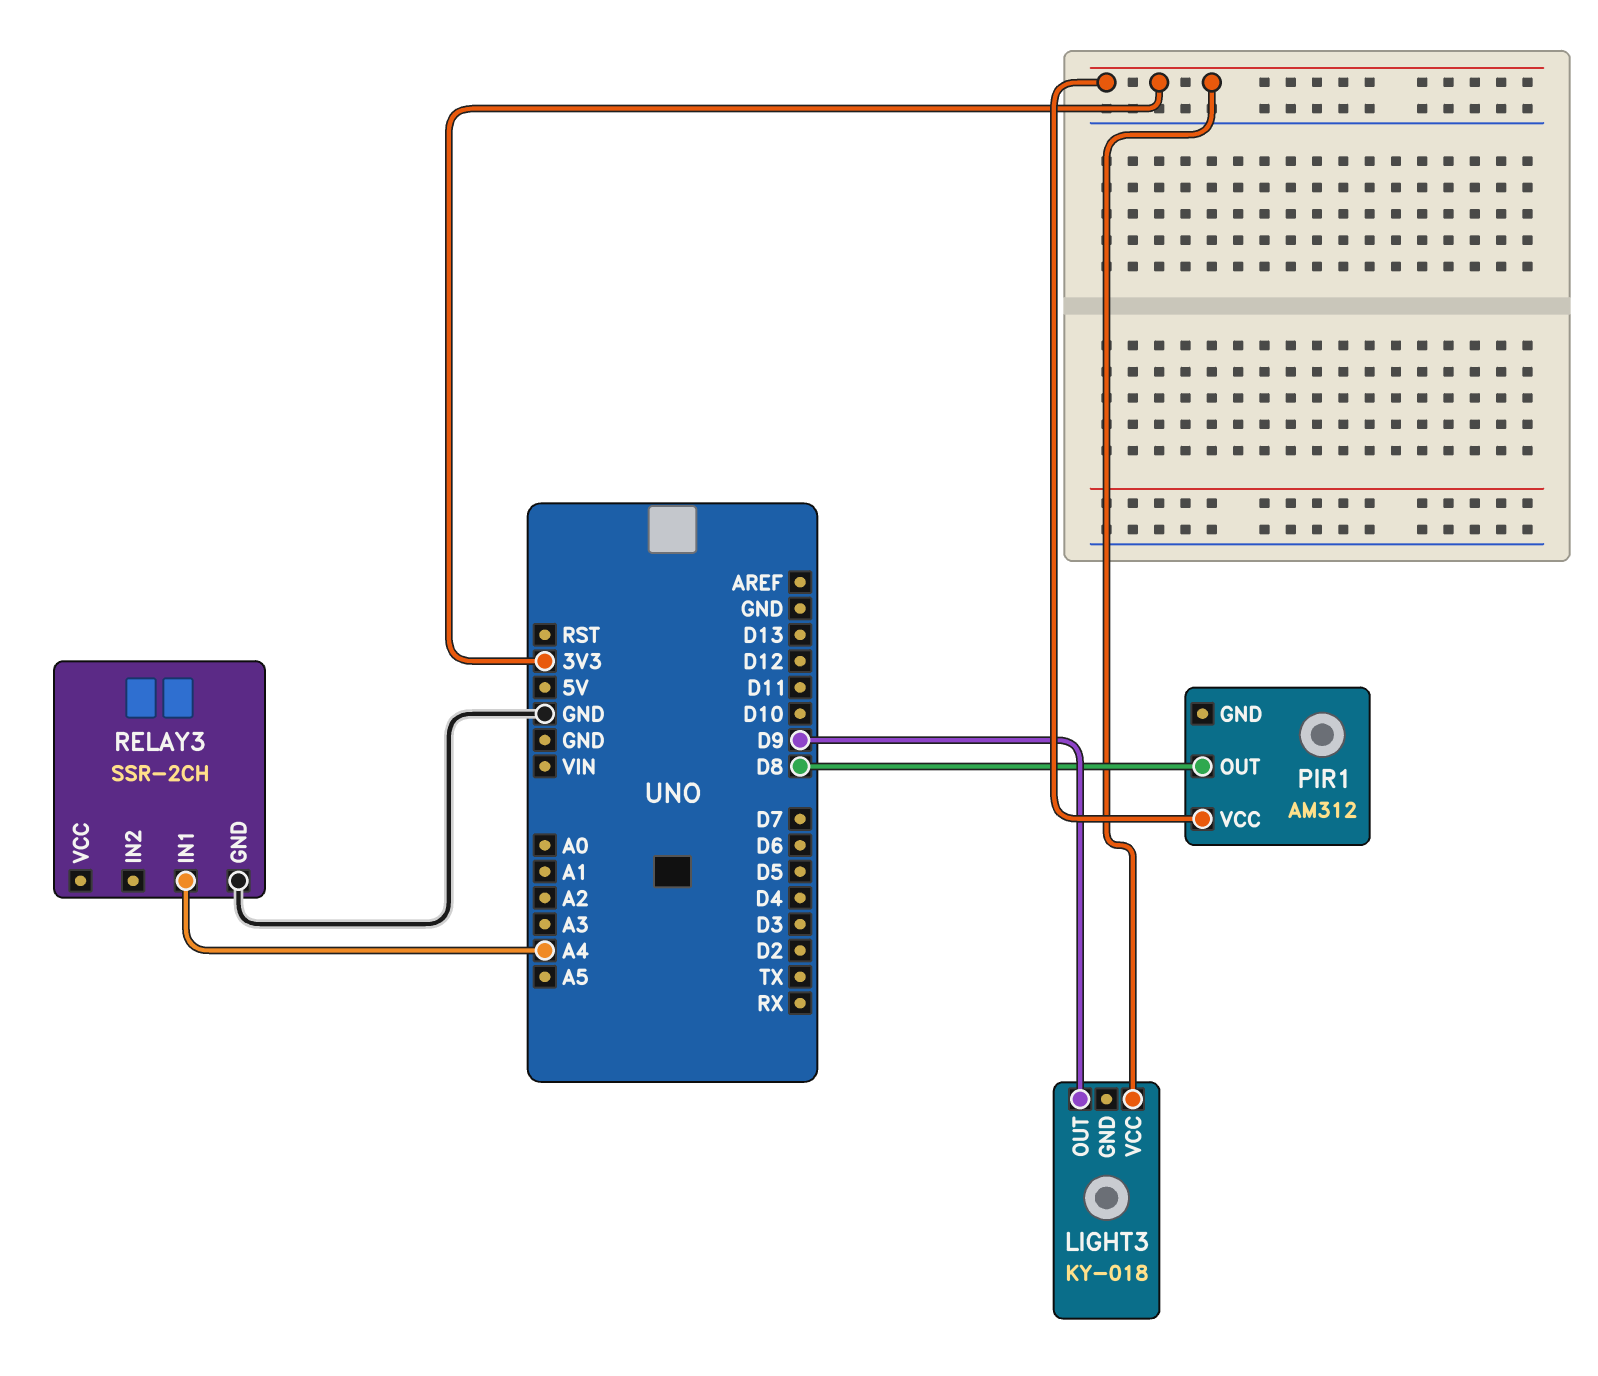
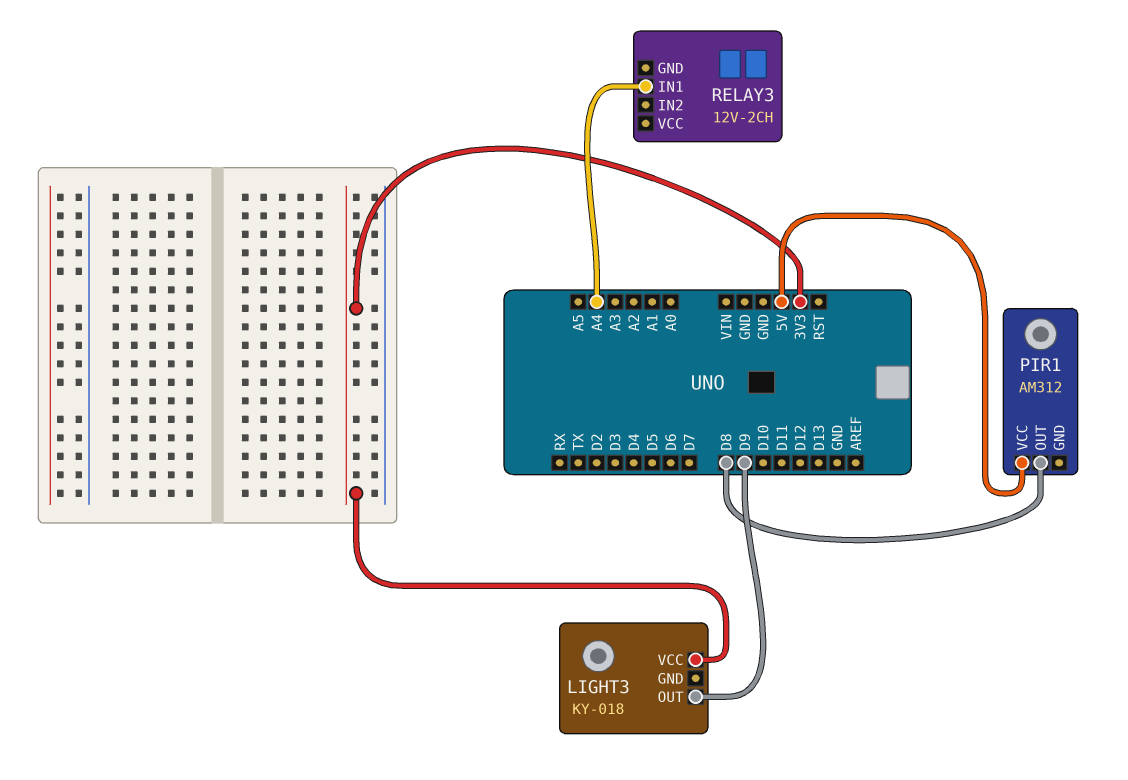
PIR1 pin VCC: 3V3 -> 5V
RELAY3: SSR-2CH -> 12V-2CH
RELAY3 pin GND: GND -> none

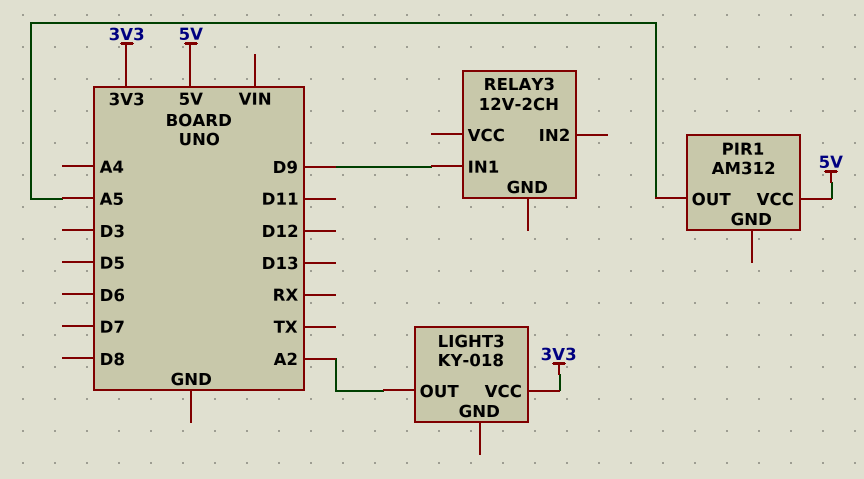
LIGHT3 pin OUT: D9 -> A2
PIR1 pin OUT: D8 -> A5
RELAY3 pin IN1: A4 -> D9

